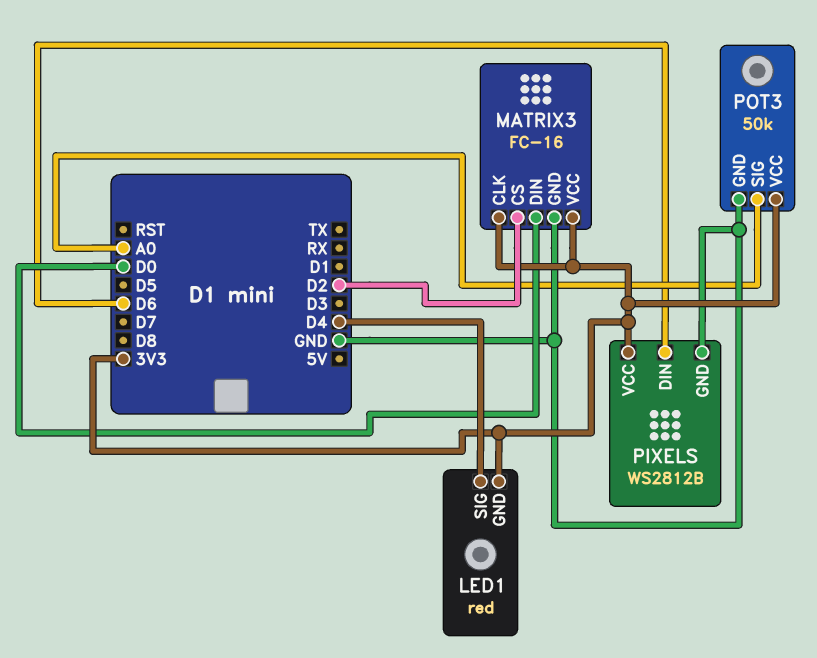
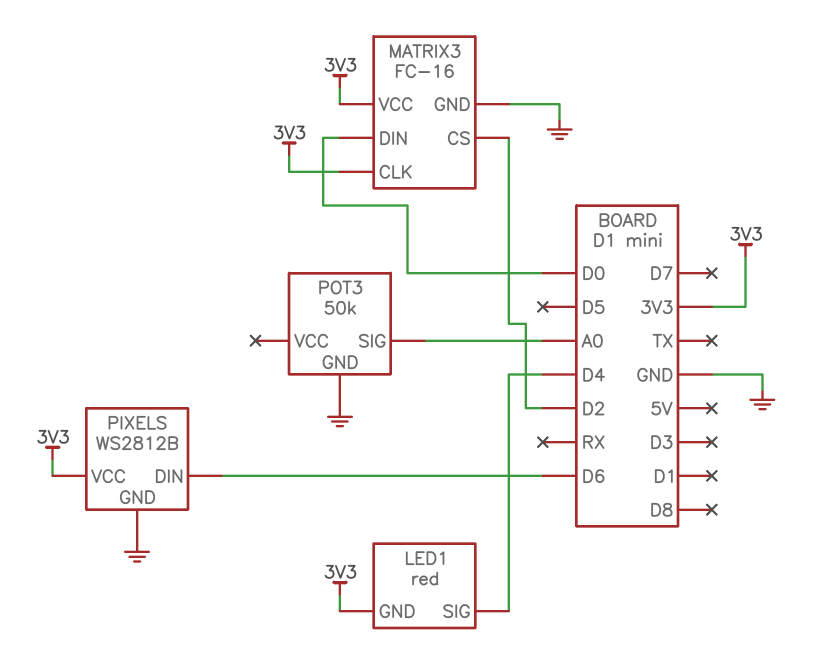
POT3 pin VCC: 3V3 -> none

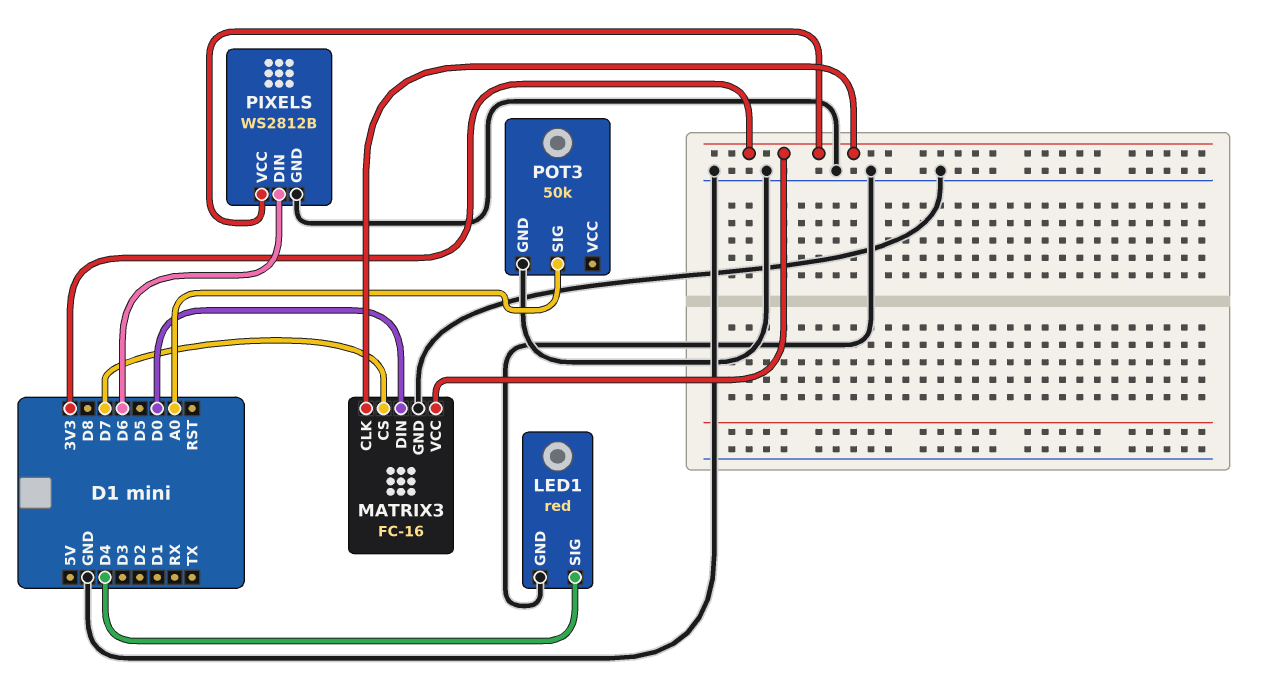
LED1 pin GND: 3V3 -> GND
MATRIX3 pin CS: D2 -> D7

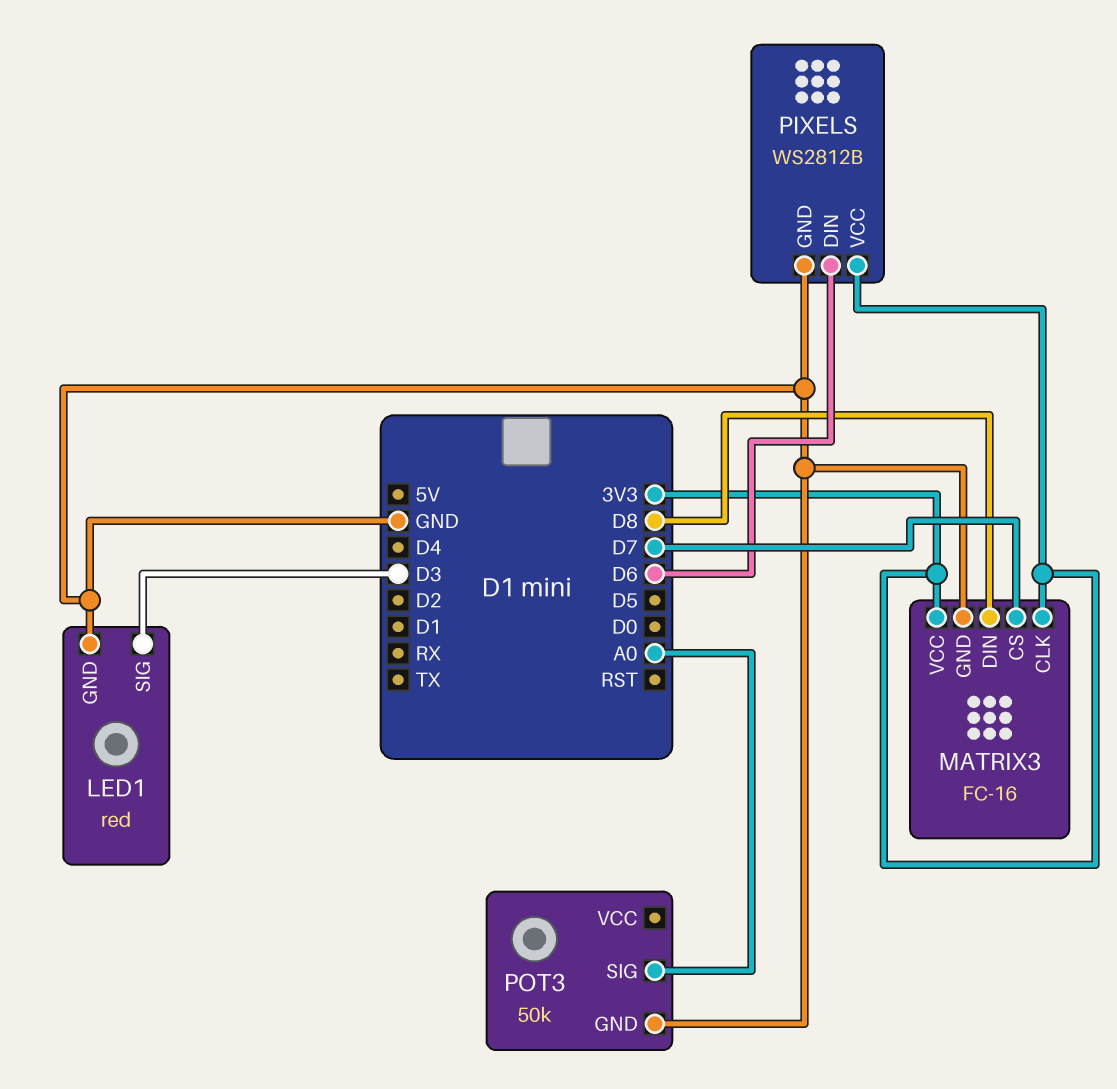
LED1 pin SIG: D4 -> D3
MATRIX3 pin DIN: D0 -> D8

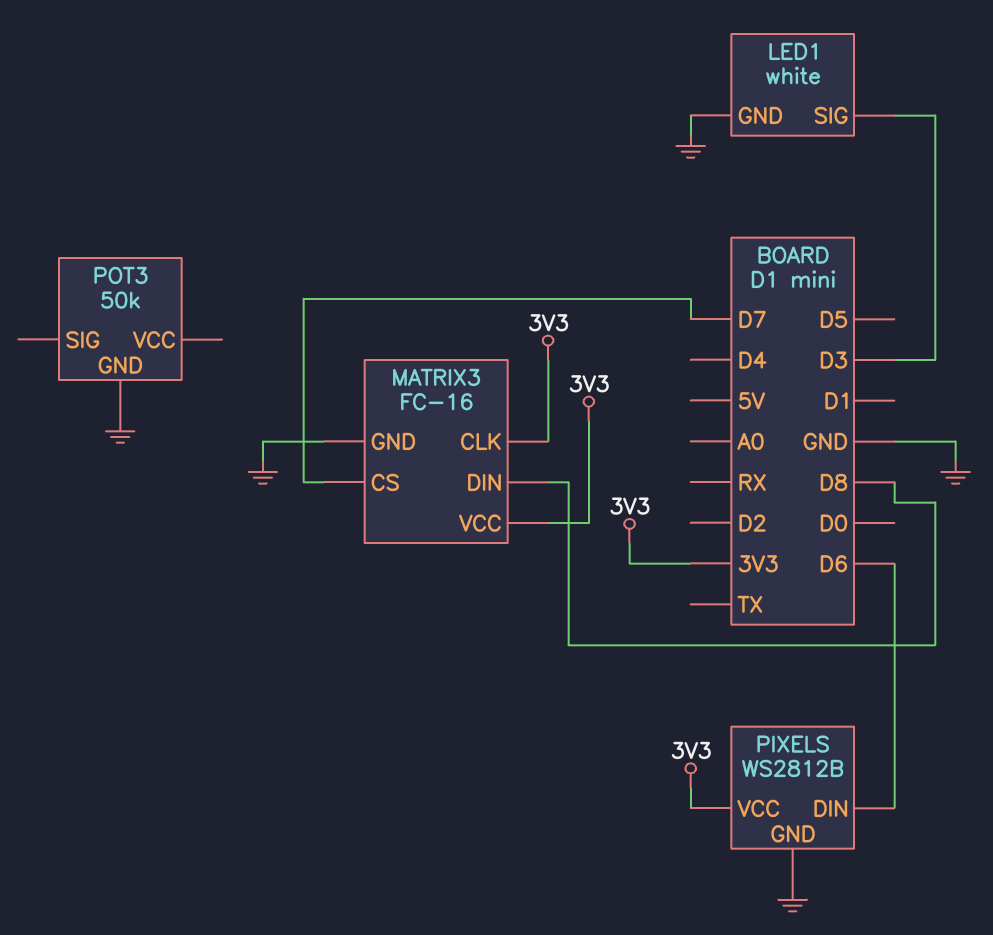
LED1: red -> white
POT3 pin SIG: A0 -> none

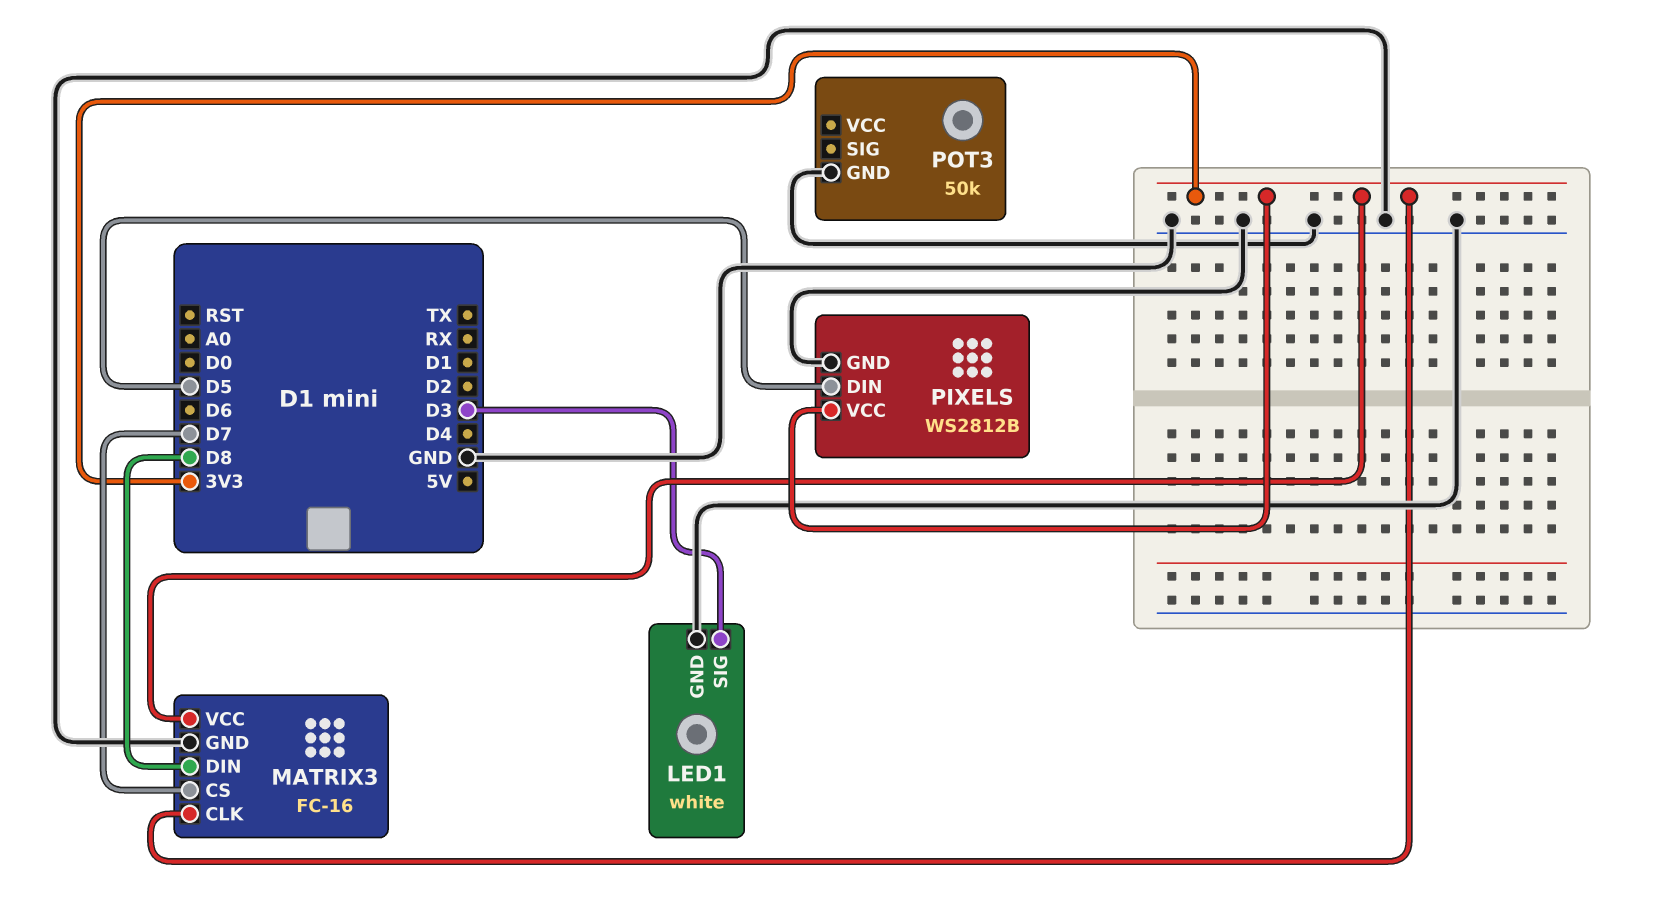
PIXELS pin DIN: D6 -> D5

